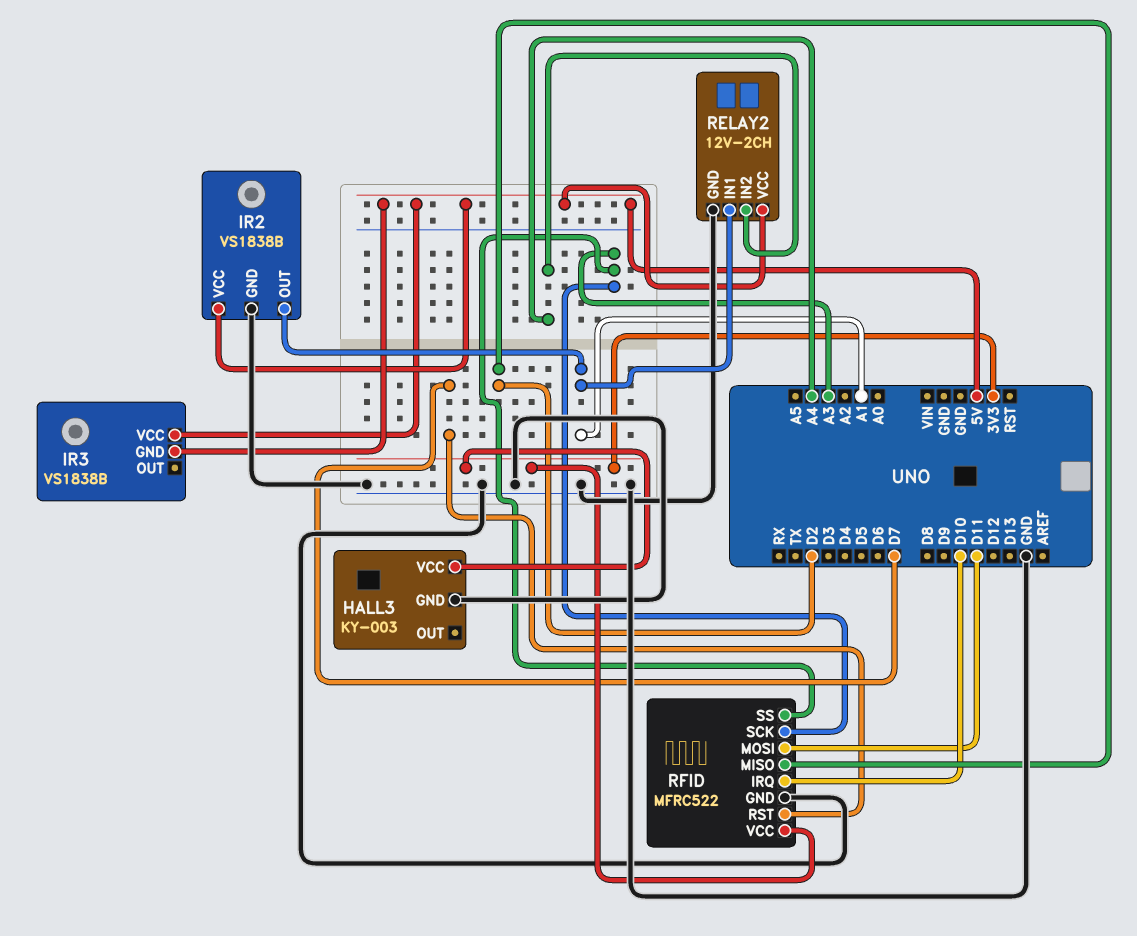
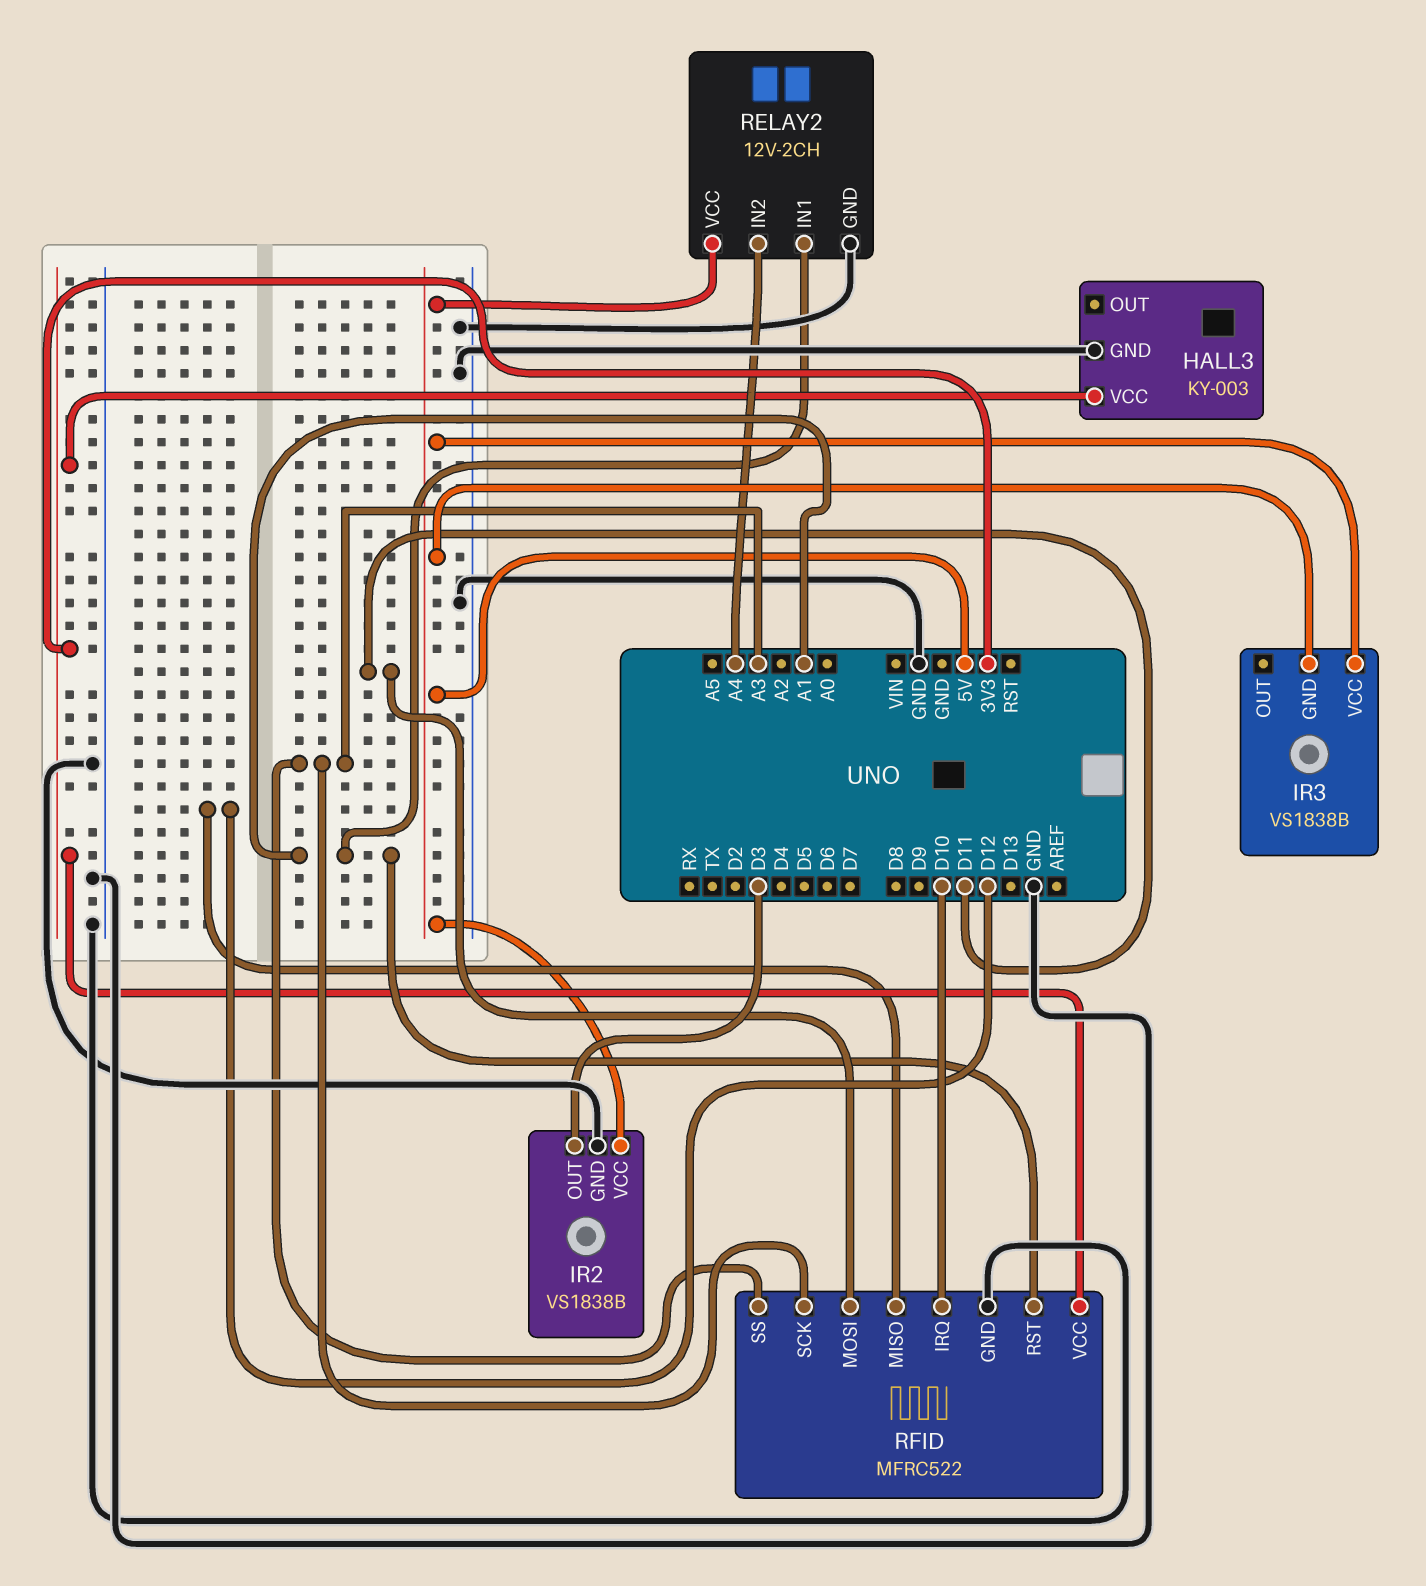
IR2 pin OUT: A1 -> D3
RFID pin MISO: D2 -> D12
RFID pin RST: D7 -> A1

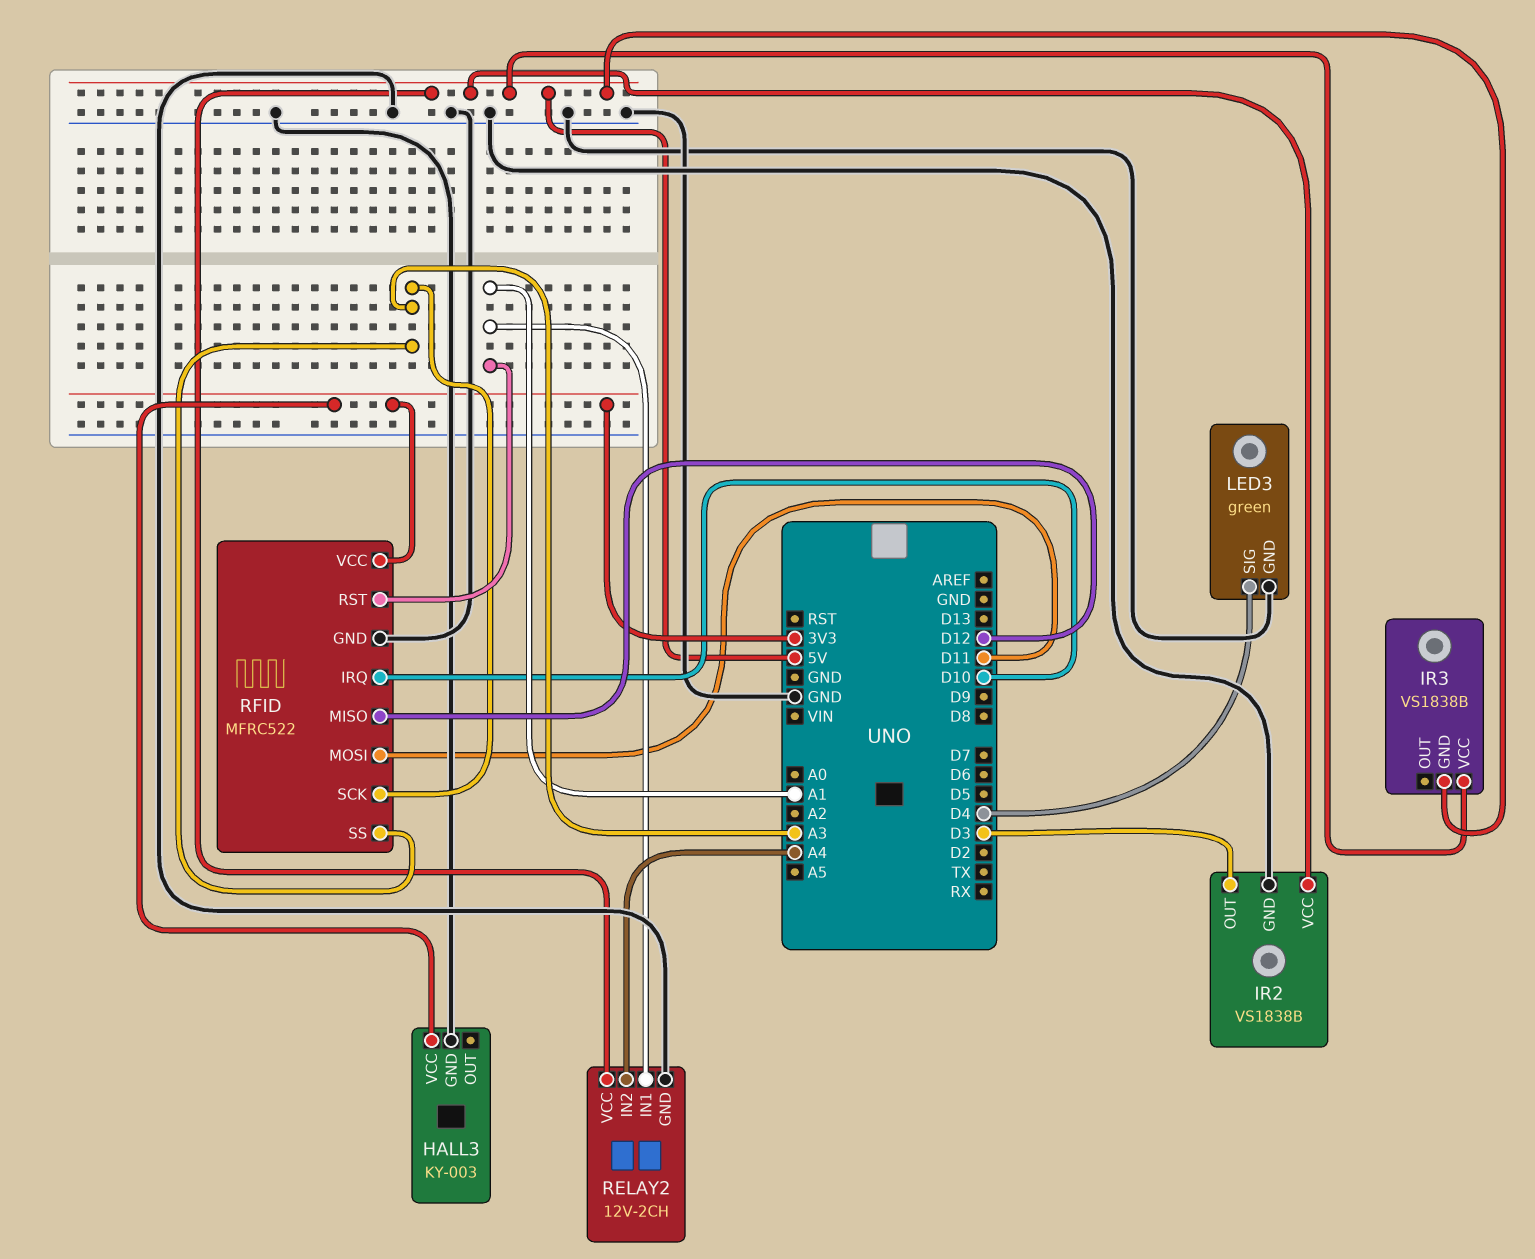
LED3: none -> green
LED3 pin GND: none -> GND
LED3 pin SIG: none -> D4

